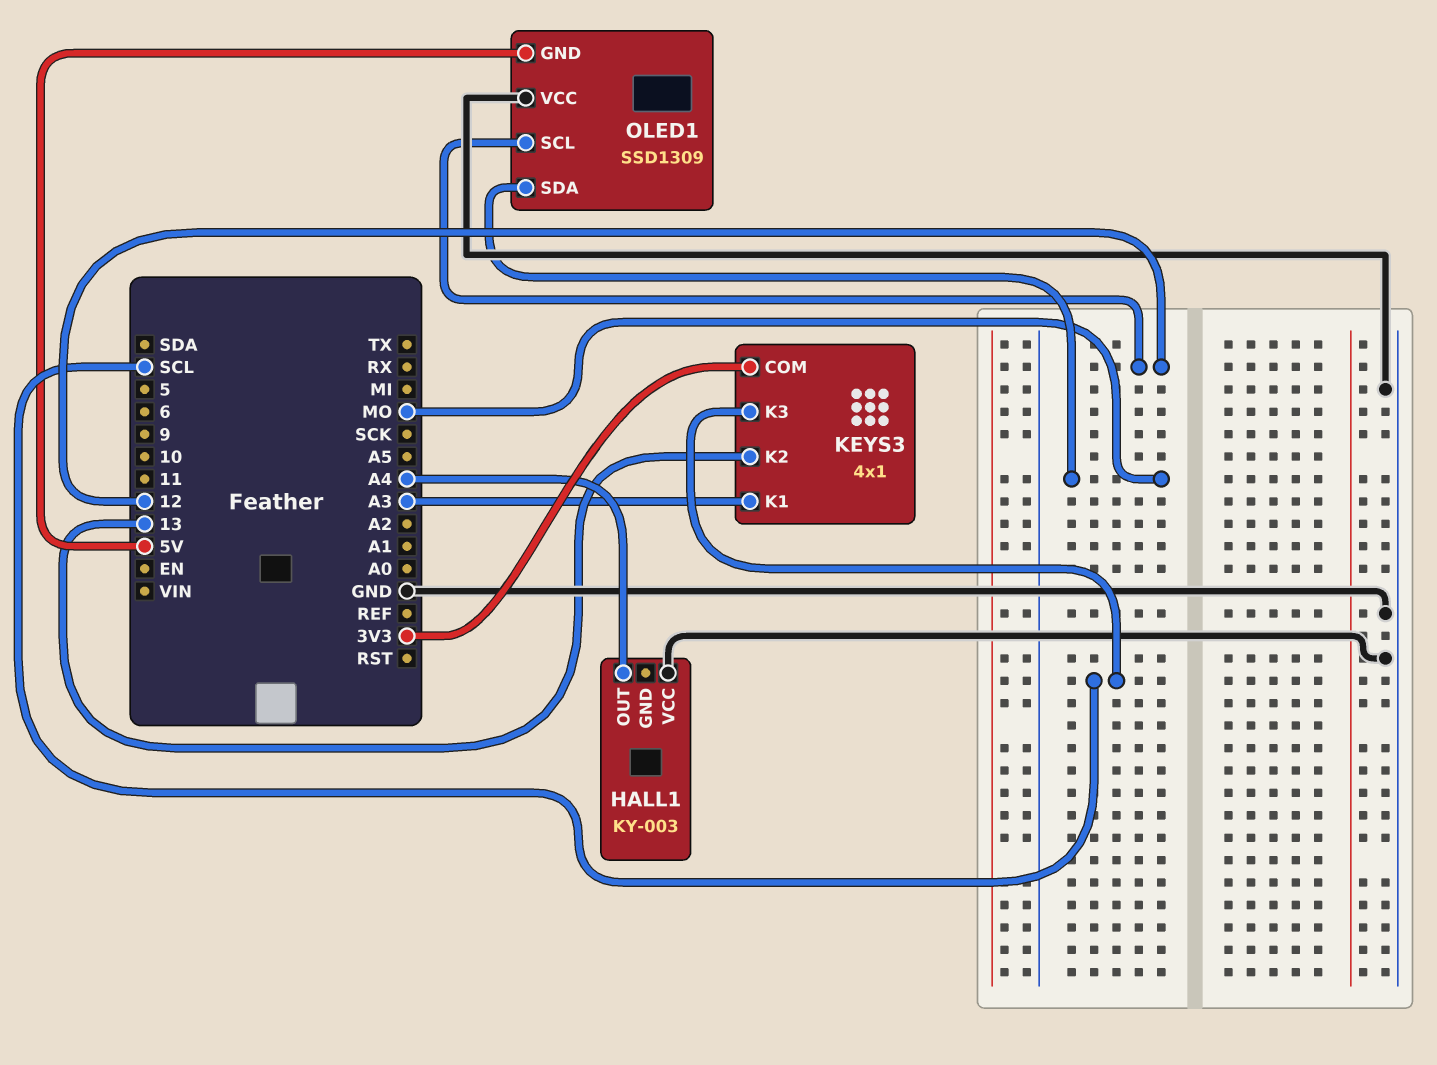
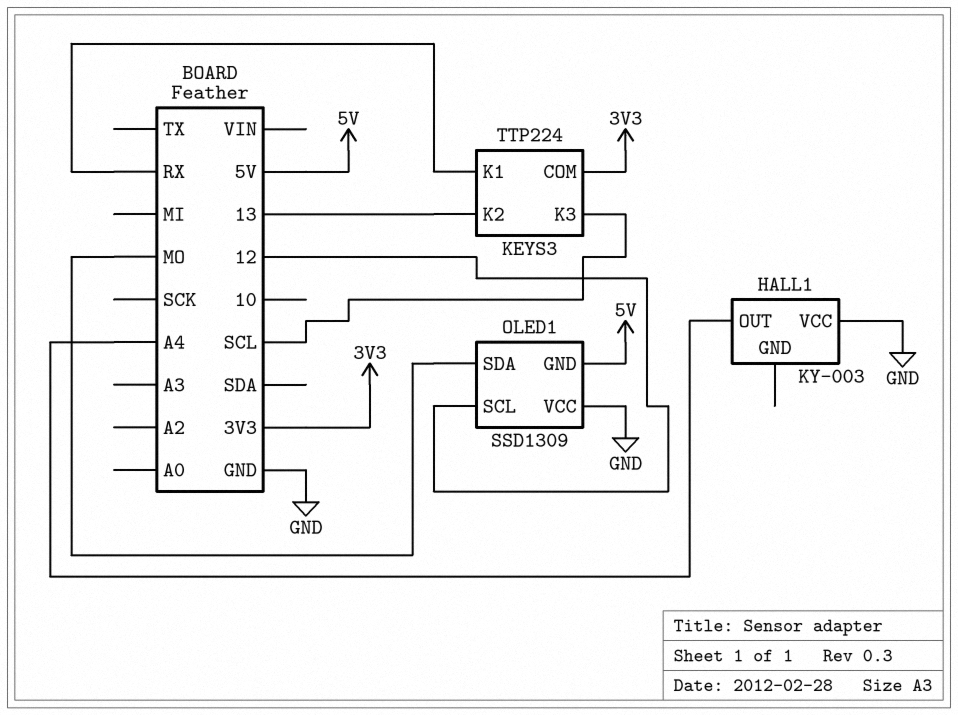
KEYS3: 4x1 -> TTP224
KEYS3 pin K1: A3 -> RX

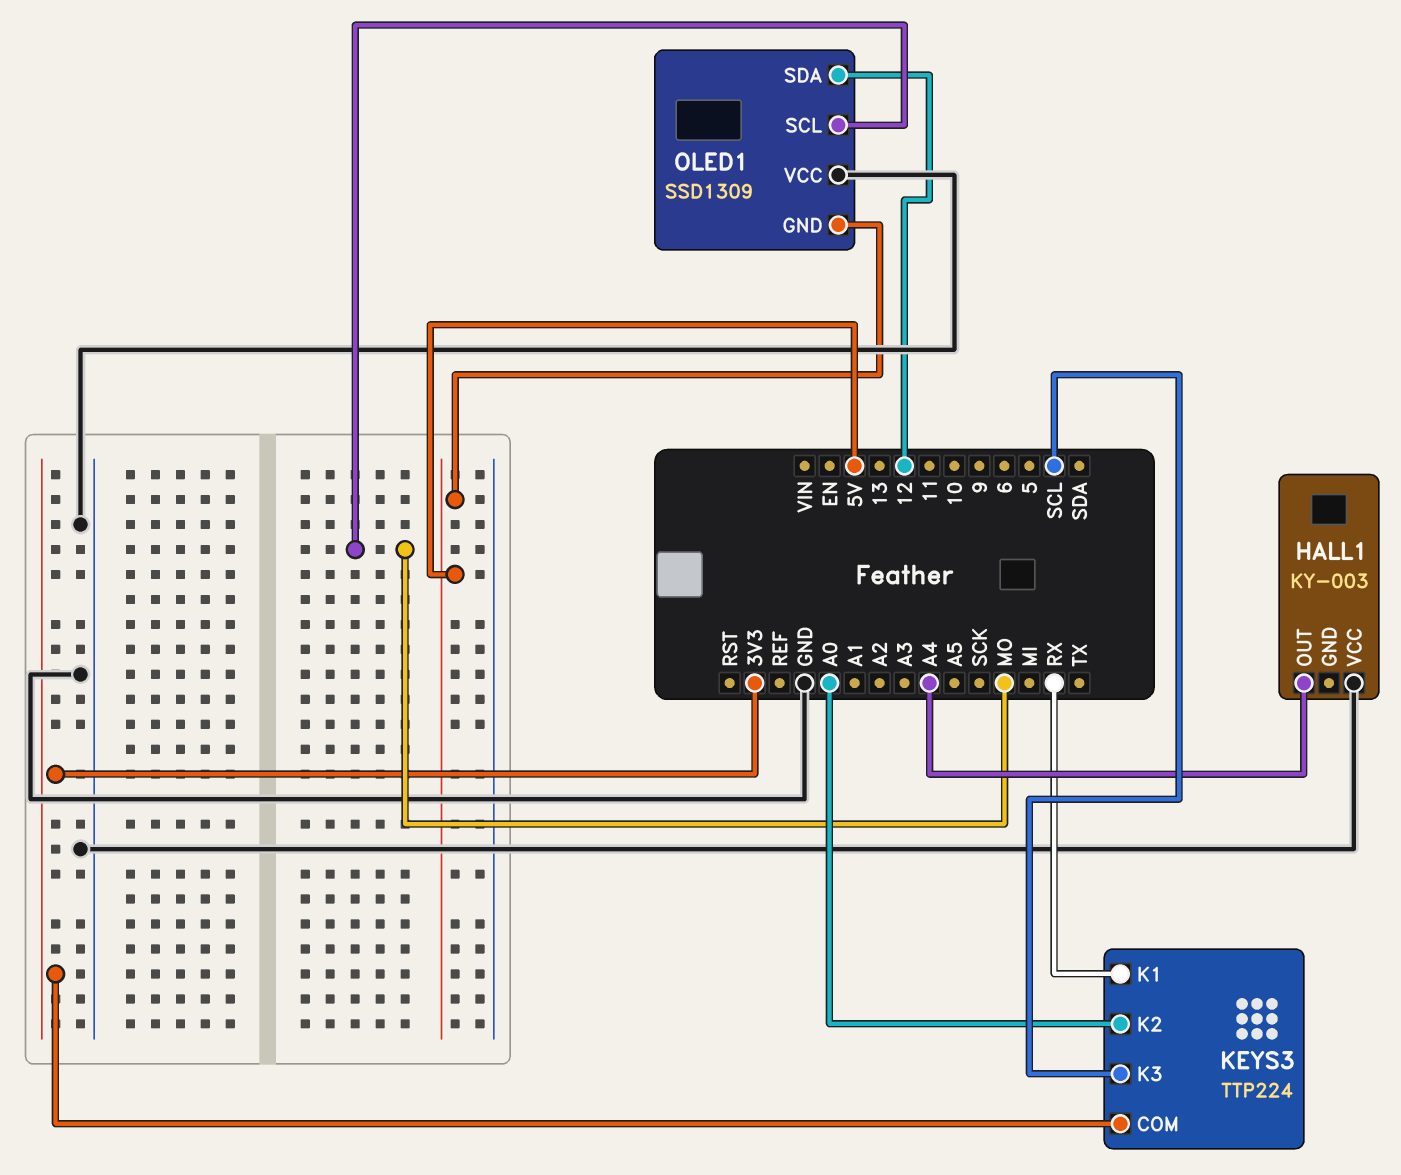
KEYS3 pin K2: 13 -> A0
OLED1 pin SCL: 12 -> MO
OLED1 pin SDA: MO -> 12

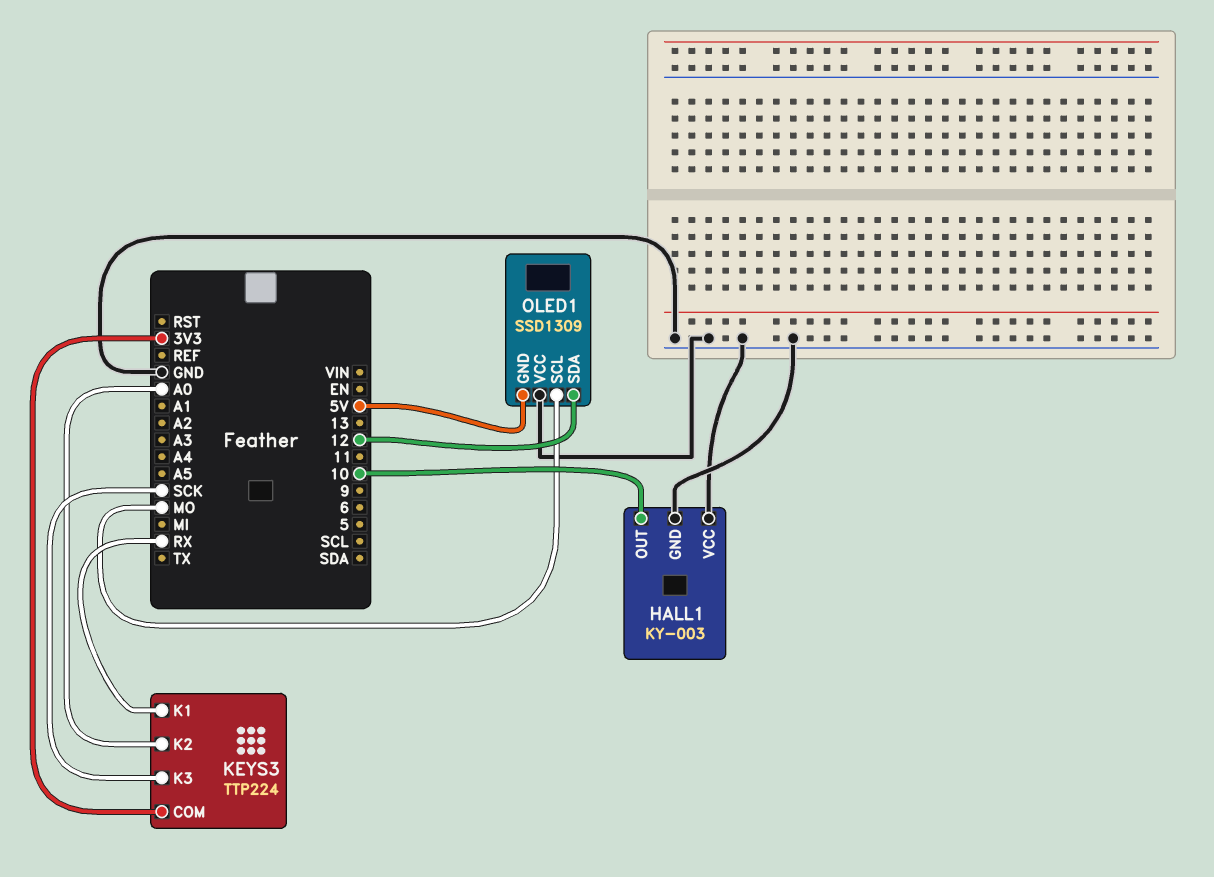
HALL1 pin GND: none -> GND
HALL1 pin OUT: A4 -> 10
KEYS3 pin K3: SCL -> SCK

